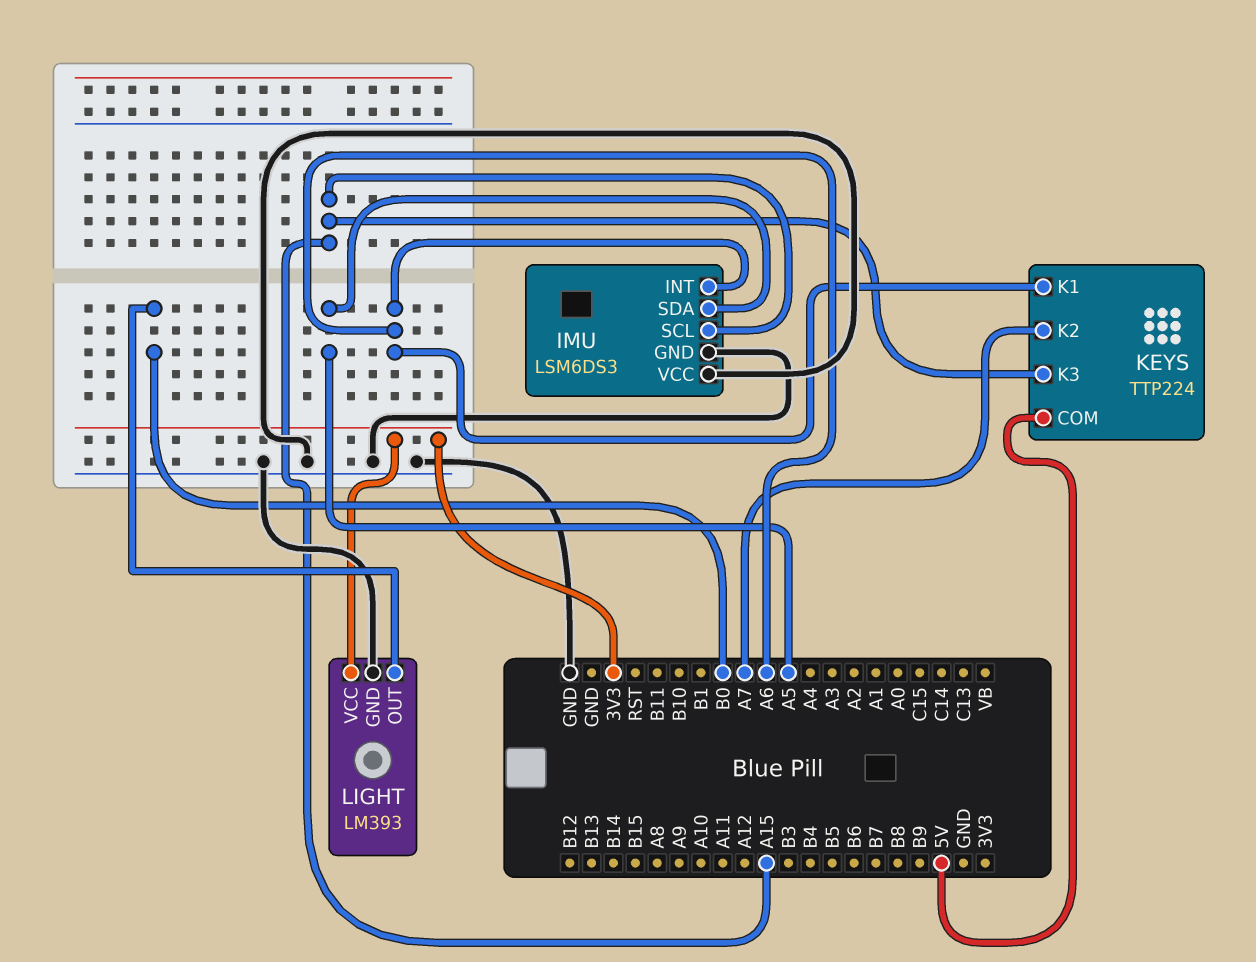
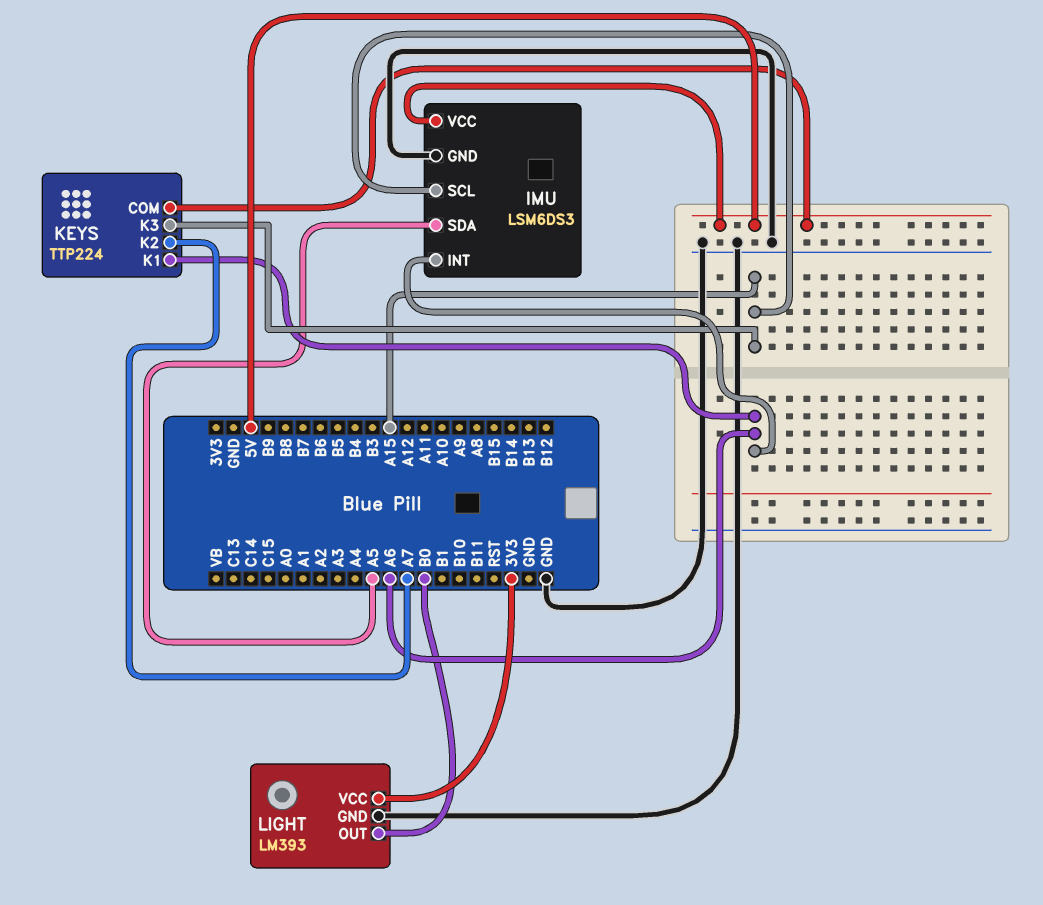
IMU pin VCC: GND -> 5V

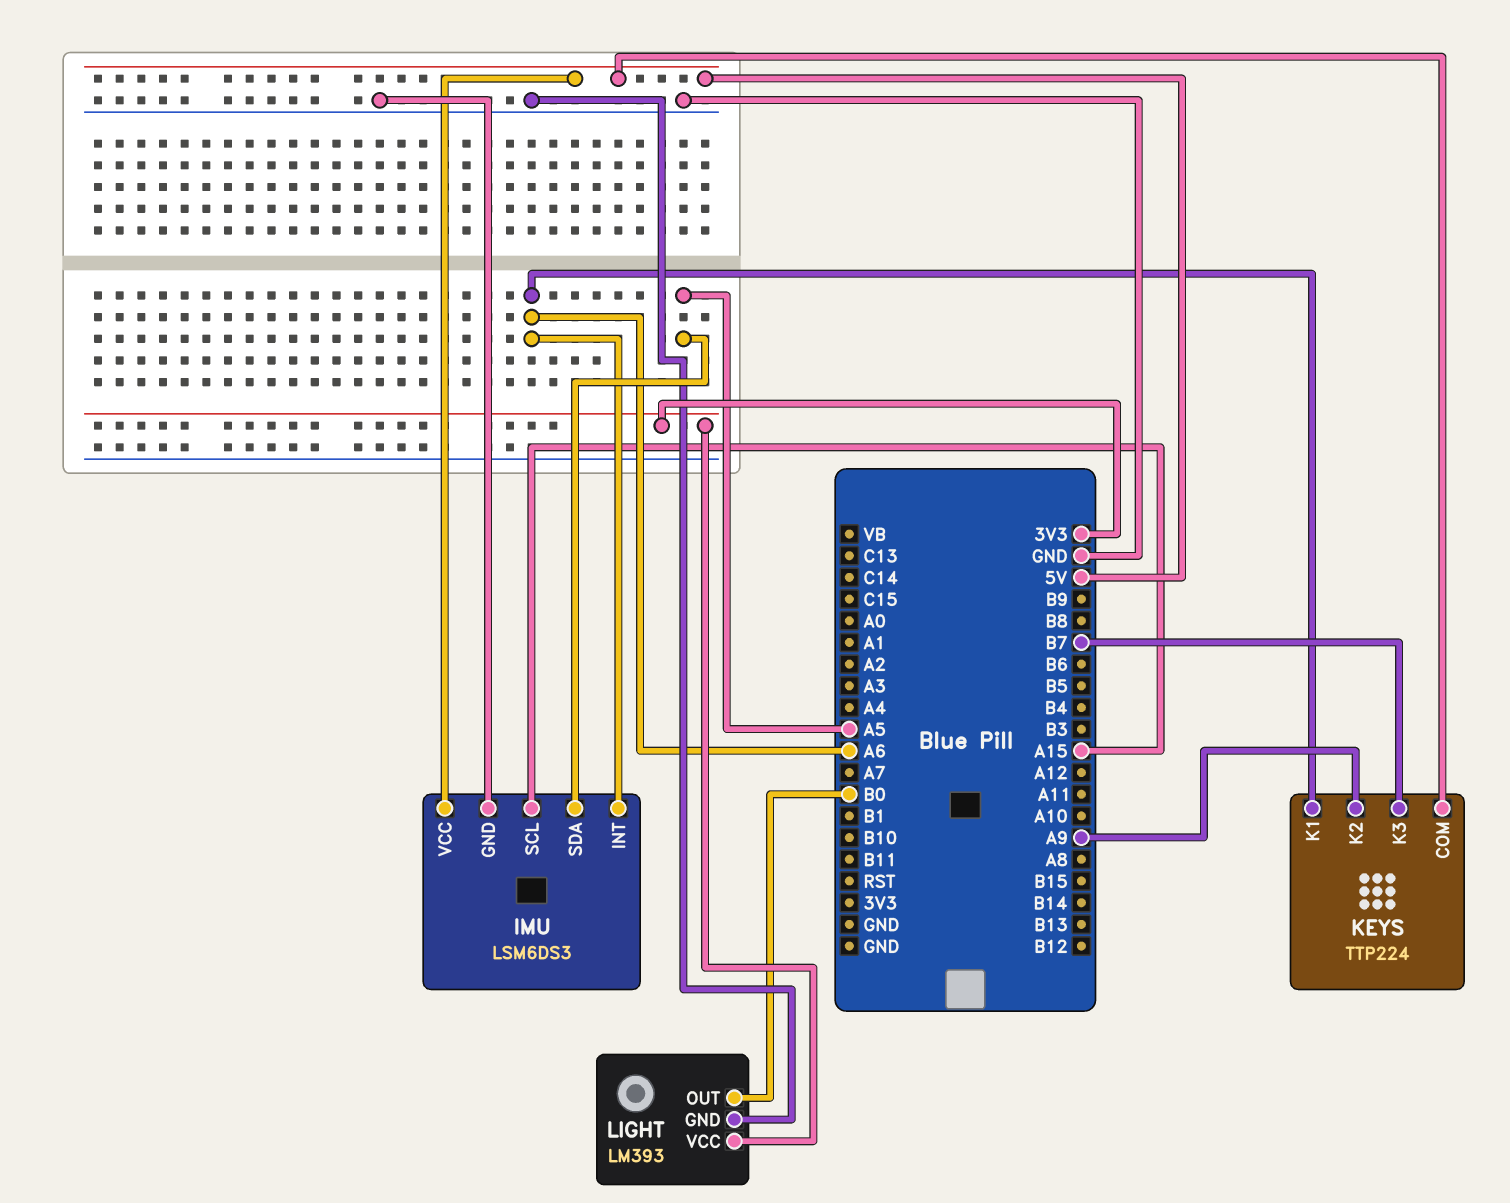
KEYS pin K2: A7 -> A9
KEYS pin K3: A15 -> B7

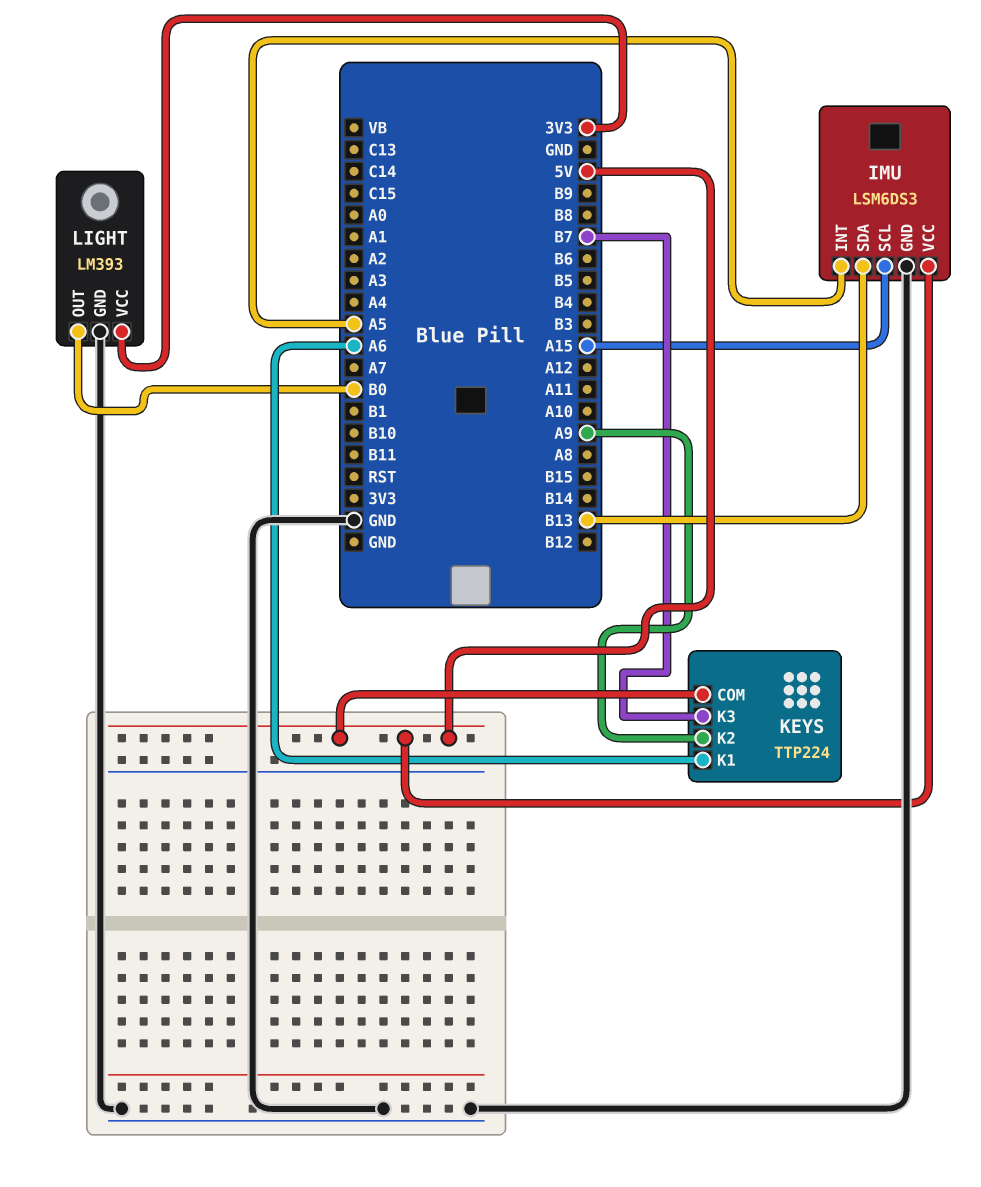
IMU pin INT: A6 -> A5
IMU pin SDA: A5 -> B13

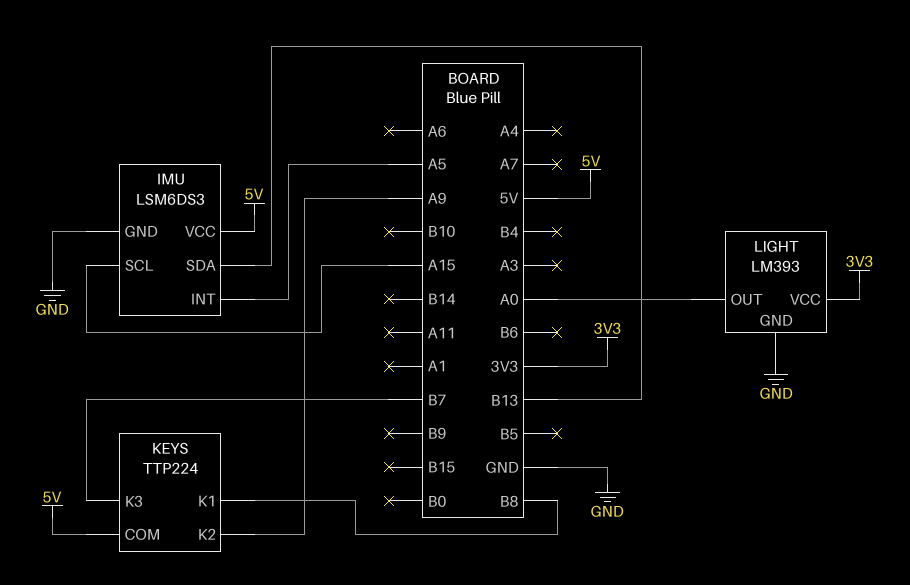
KEYS pin K1: A6 -> B8
LIGHT pin OUT: B0 -> A0

